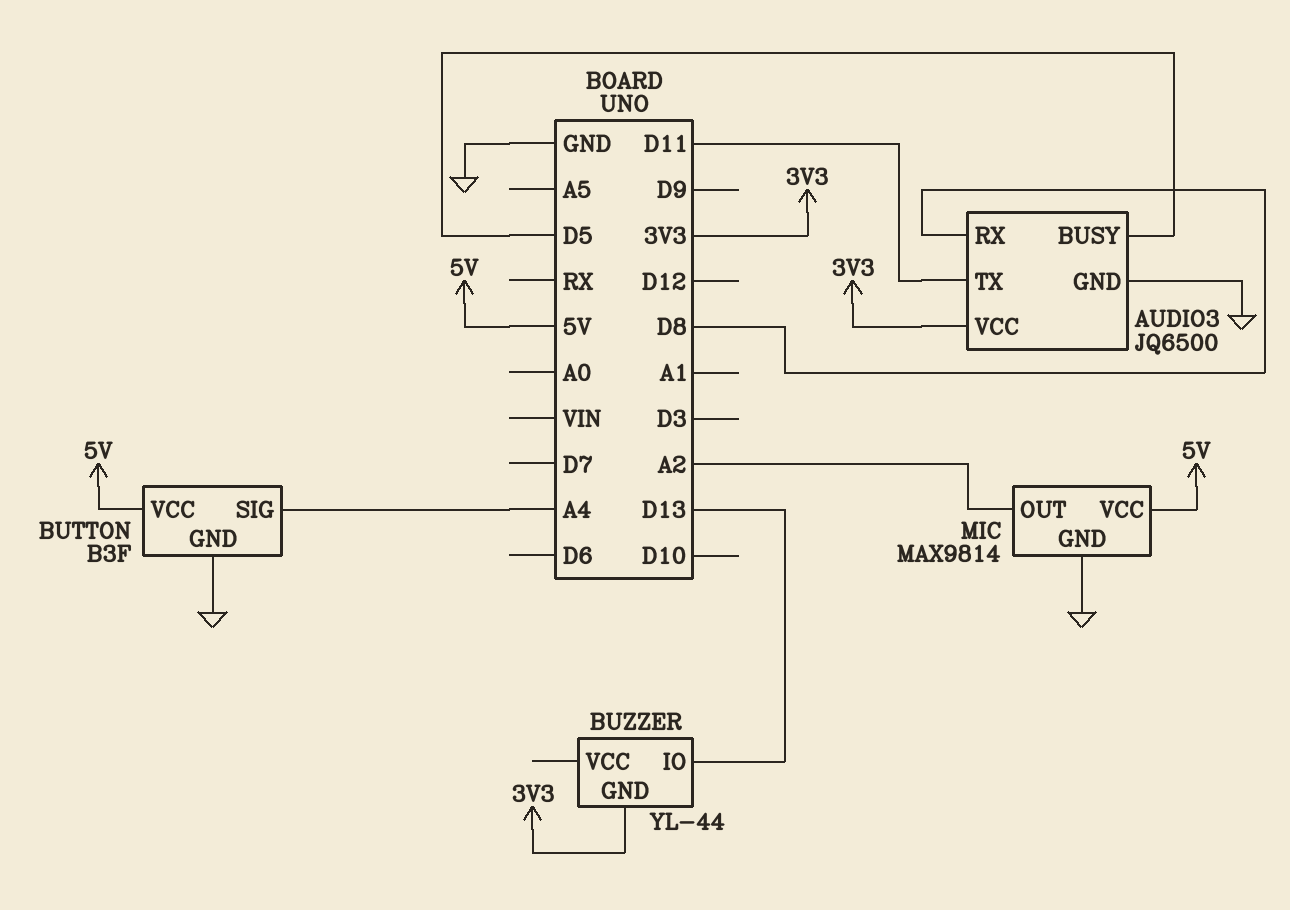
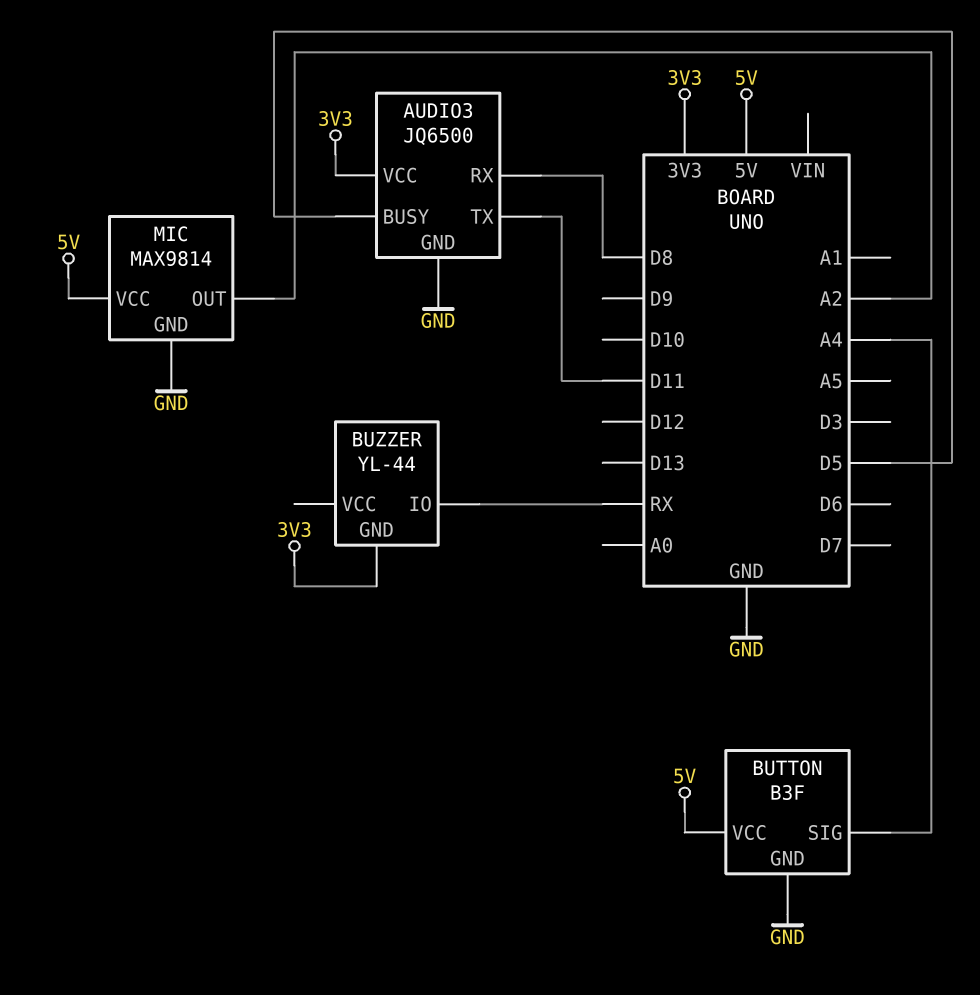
BUZZER pin IO: D13 -> RX

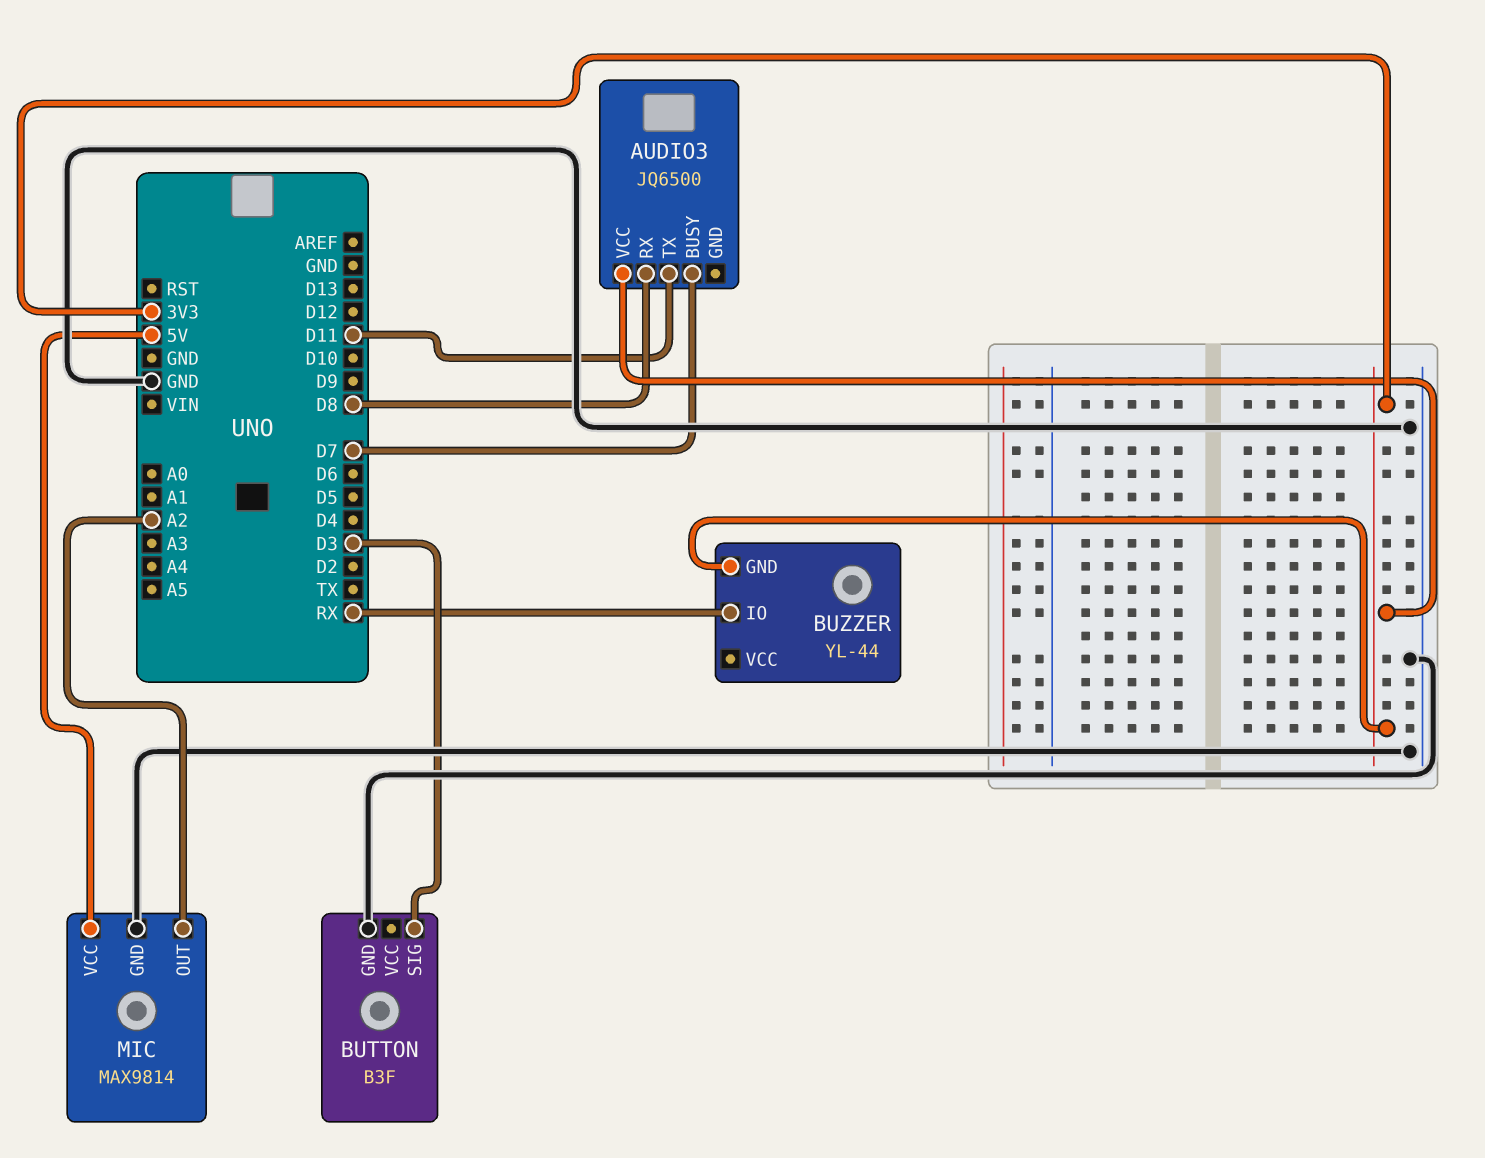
AUDIO3 pin BUSY: D5 -> D7
AUDIO3 pin GND: GND -> none
BUTTON pin SIG: A4 -> D3
BUTTON pin VCC: 5V -> none

